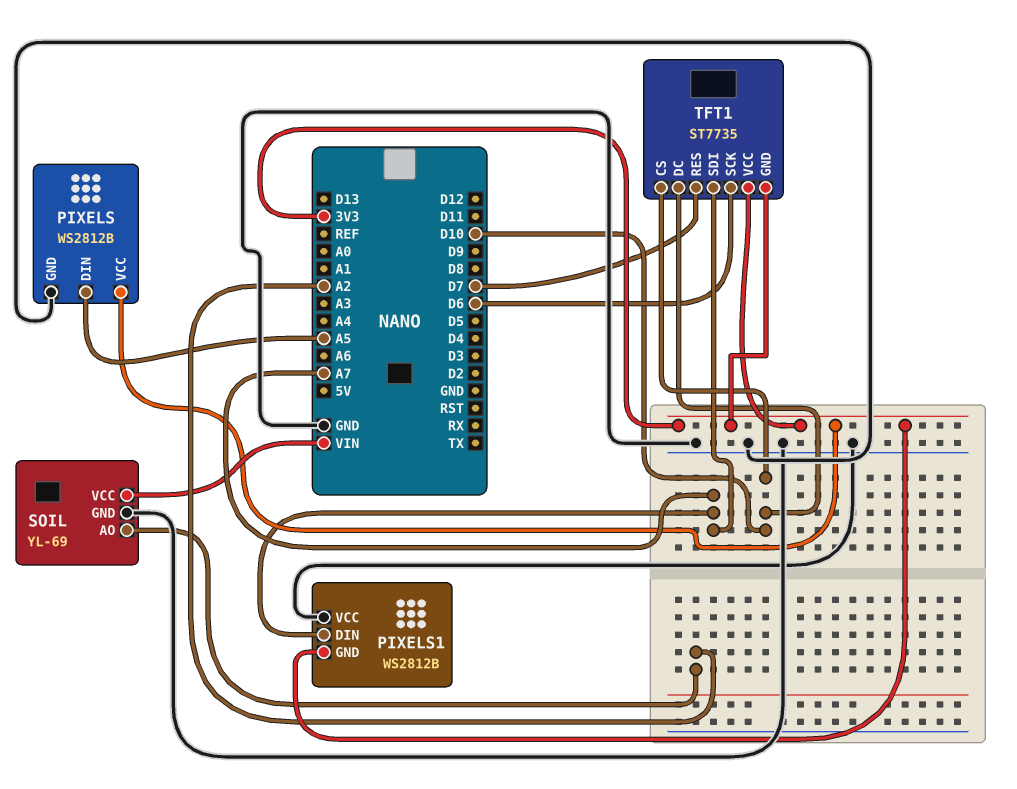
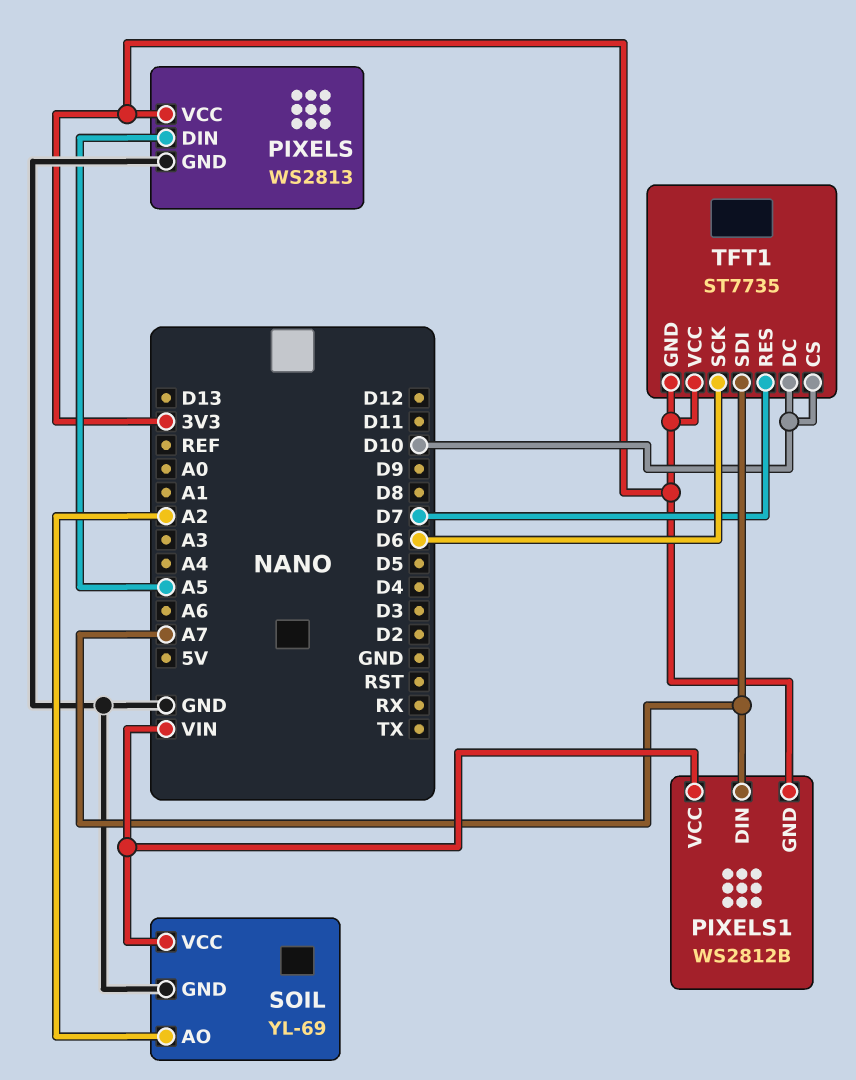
PIXELS: WS2812B -> WS2813
PIXELS1 pin VCC: GND -> VIN

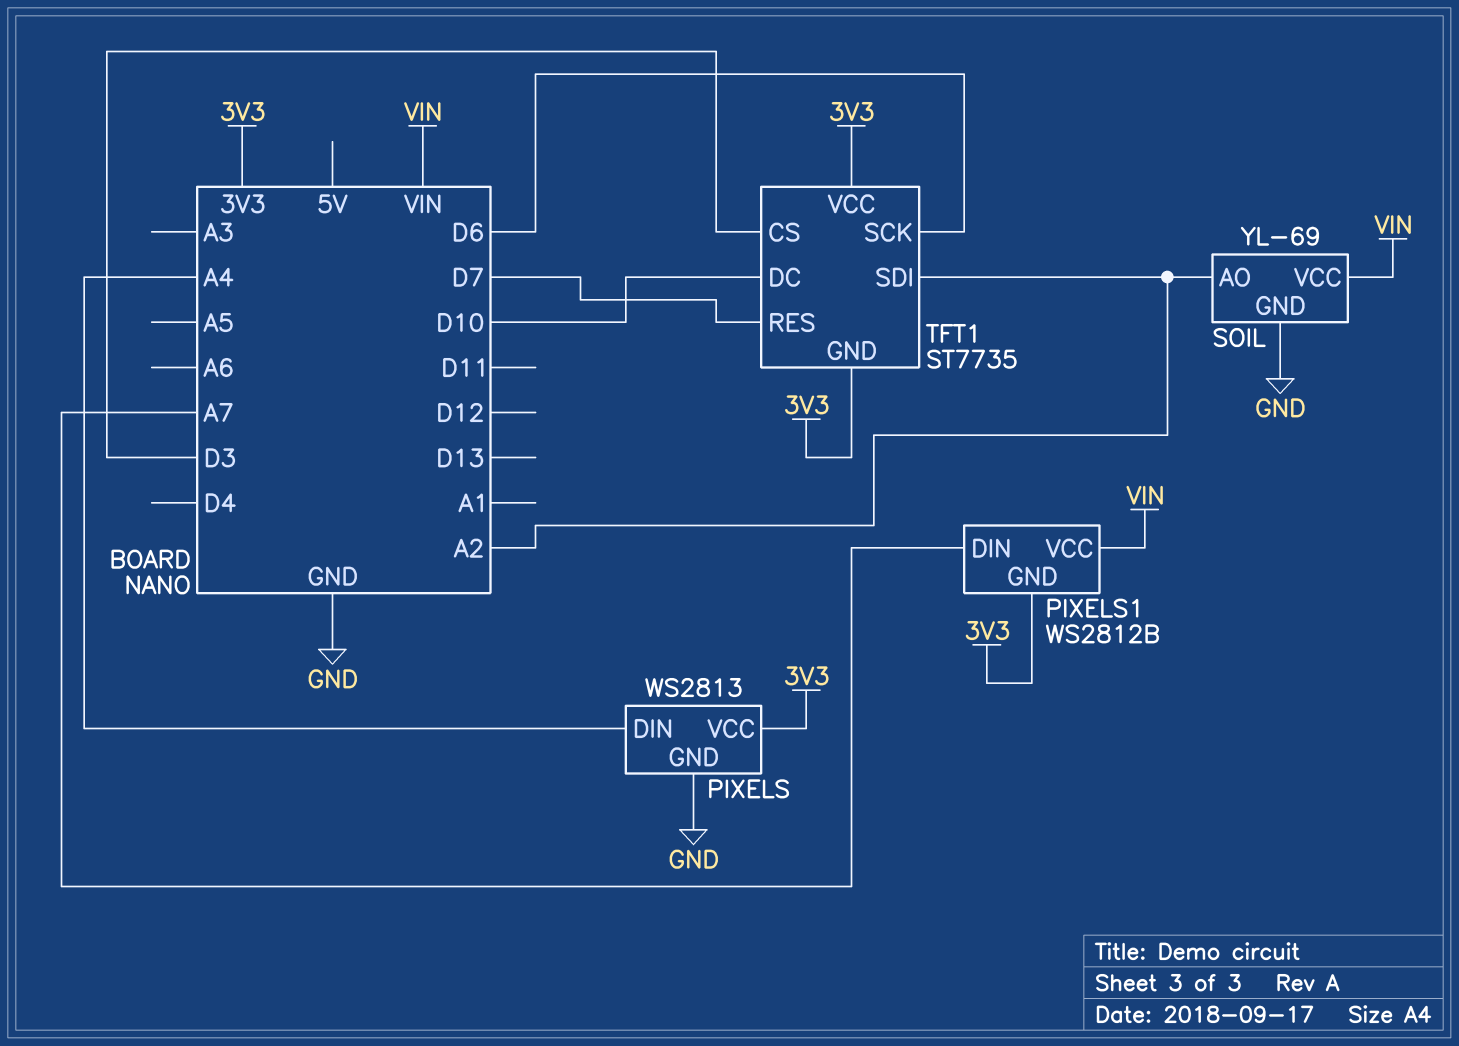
PIXELS pin DIN: A5 -> A4
TFT1 pin CS: D10 -> D3
TFT1 pin SDI: A7 -> A2

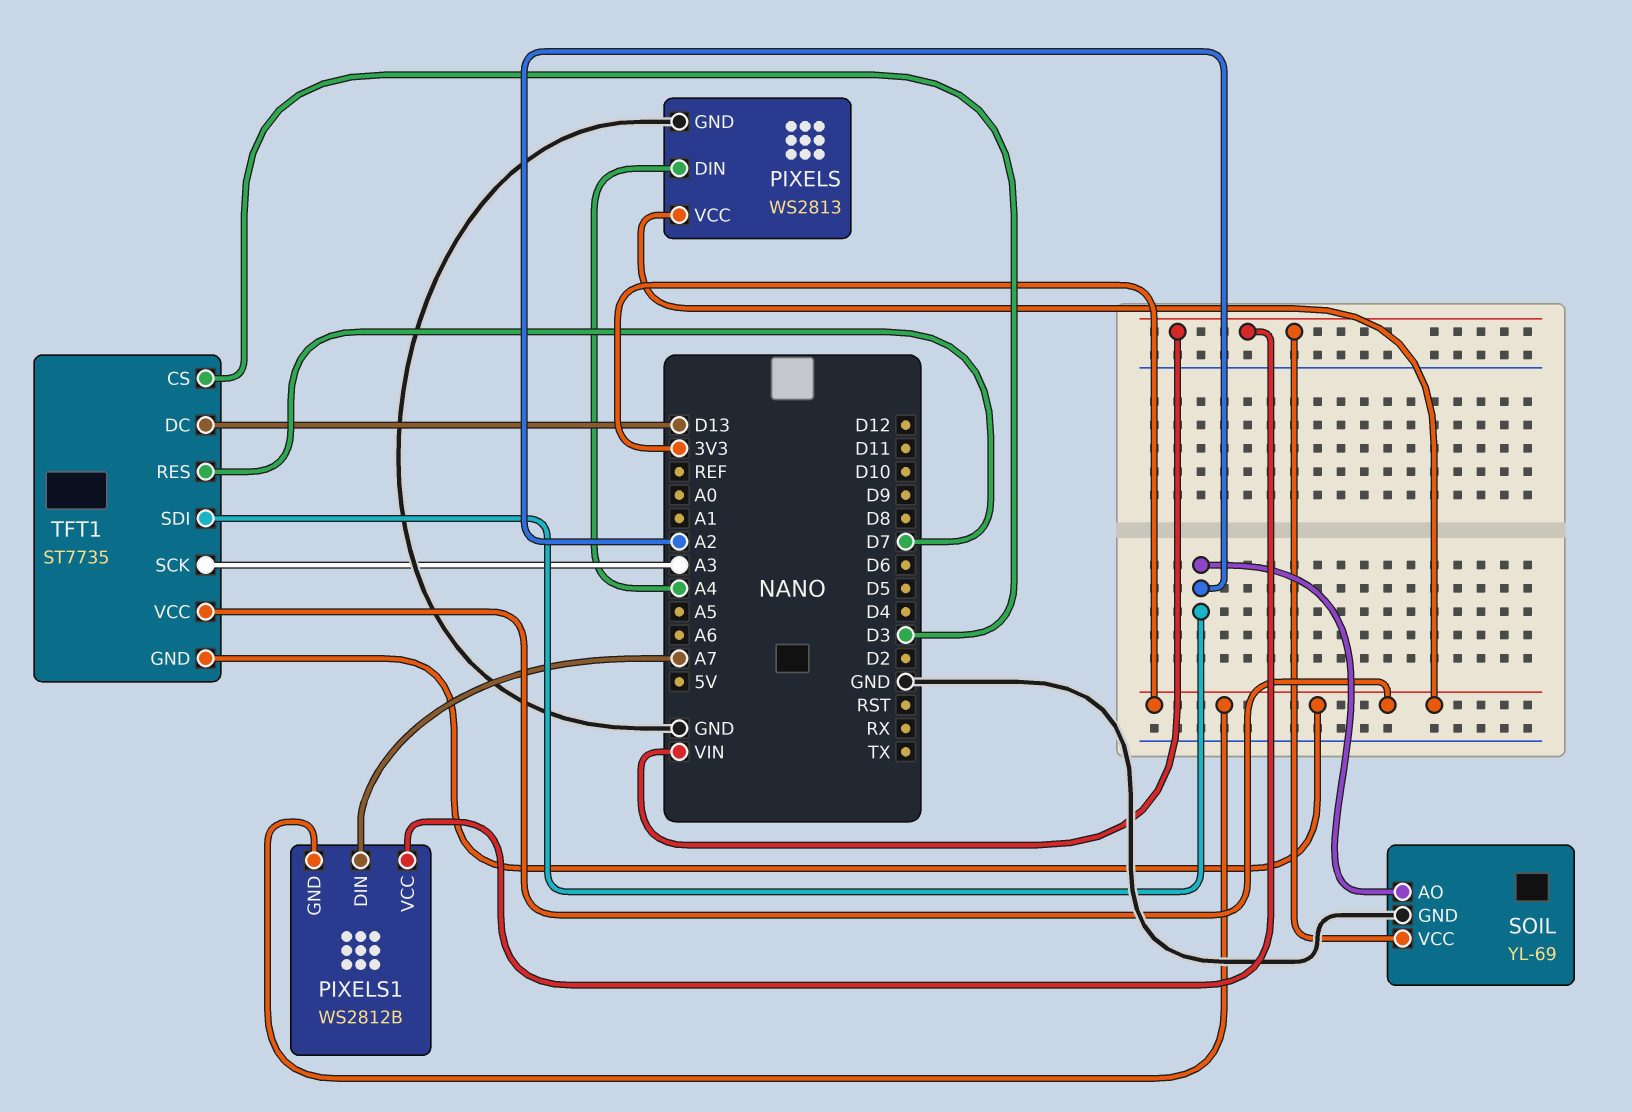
TFT1 pin DC: D10 -> D13
TFT1 pin SCK: D6 -> A3

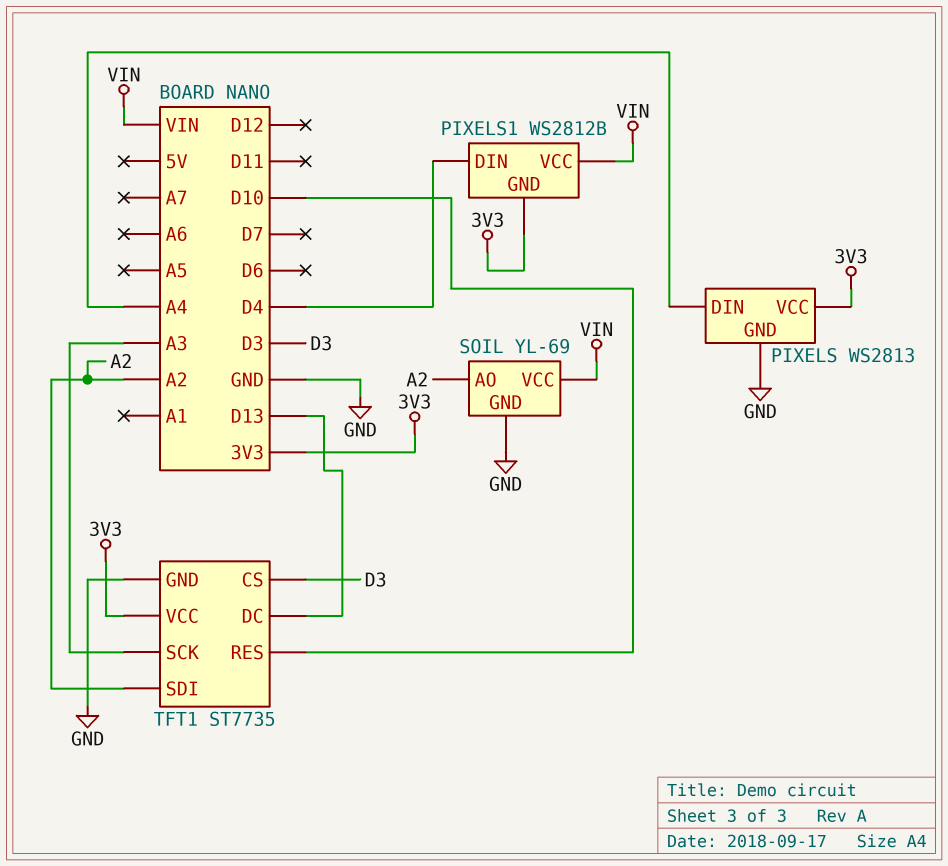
PIXELS1 pin DIN: A7 -> D4
TFT1 pin GND: 3V3 -> GND
TFT1 pin RES: D7 -> D10

